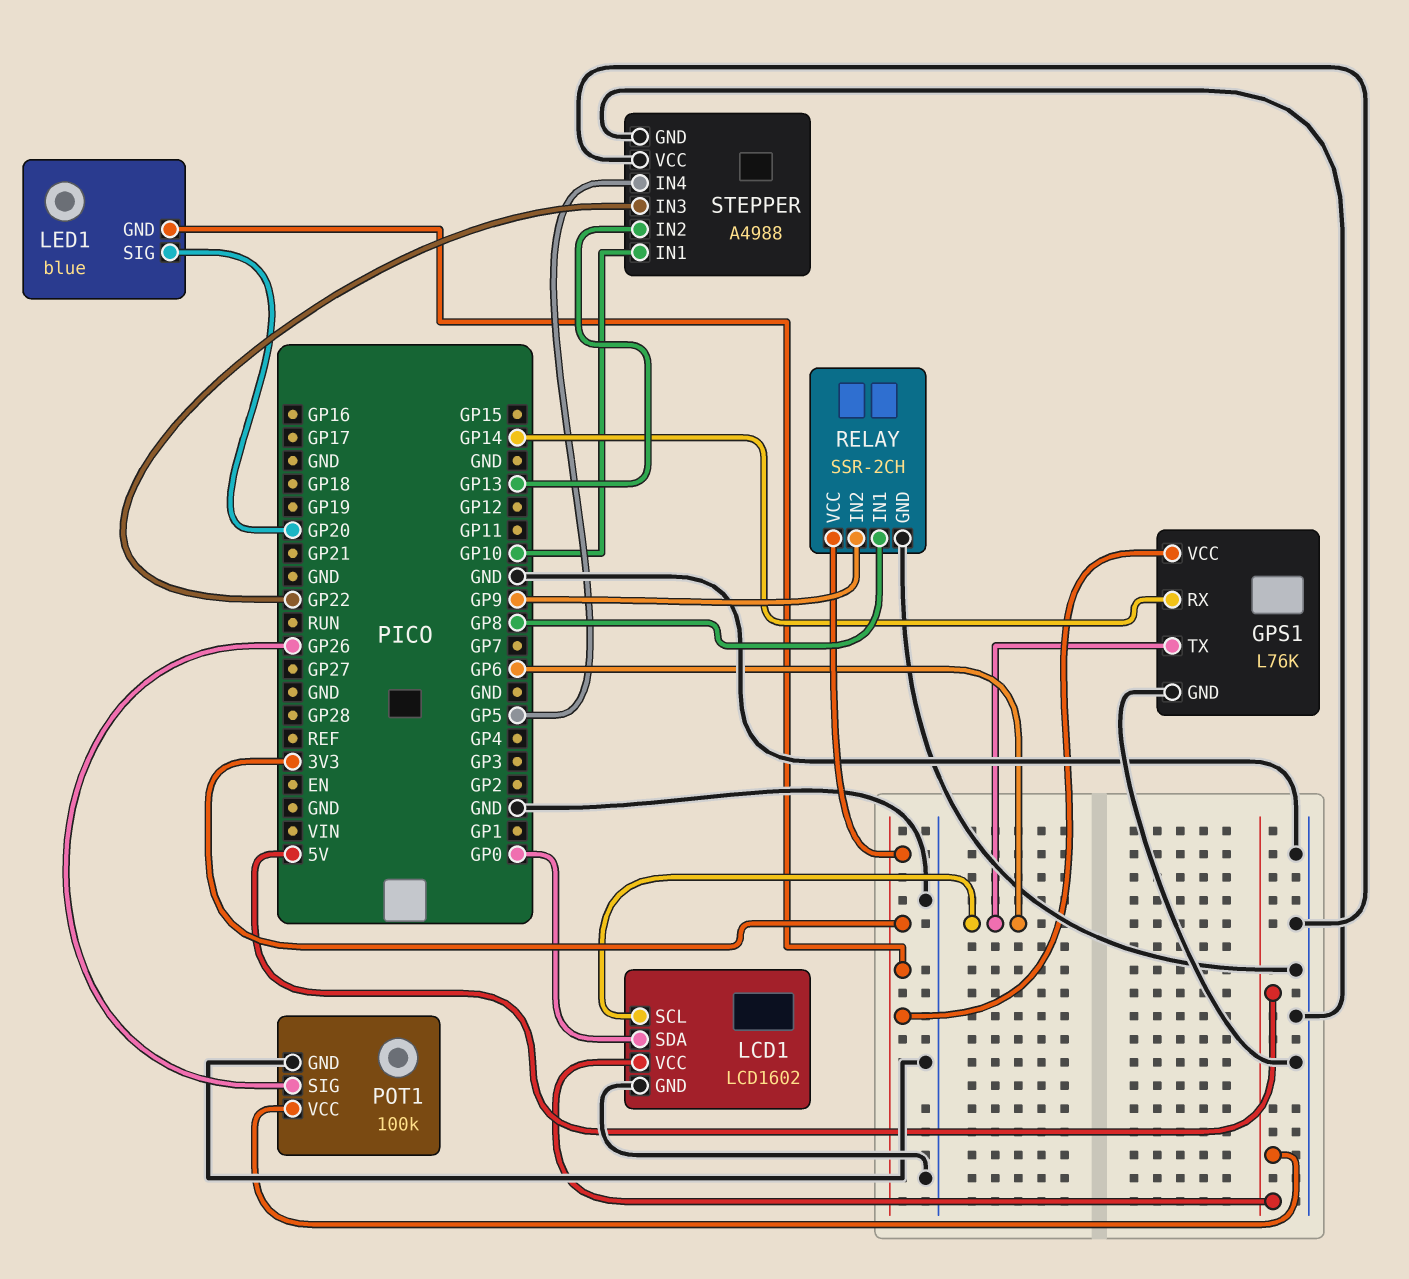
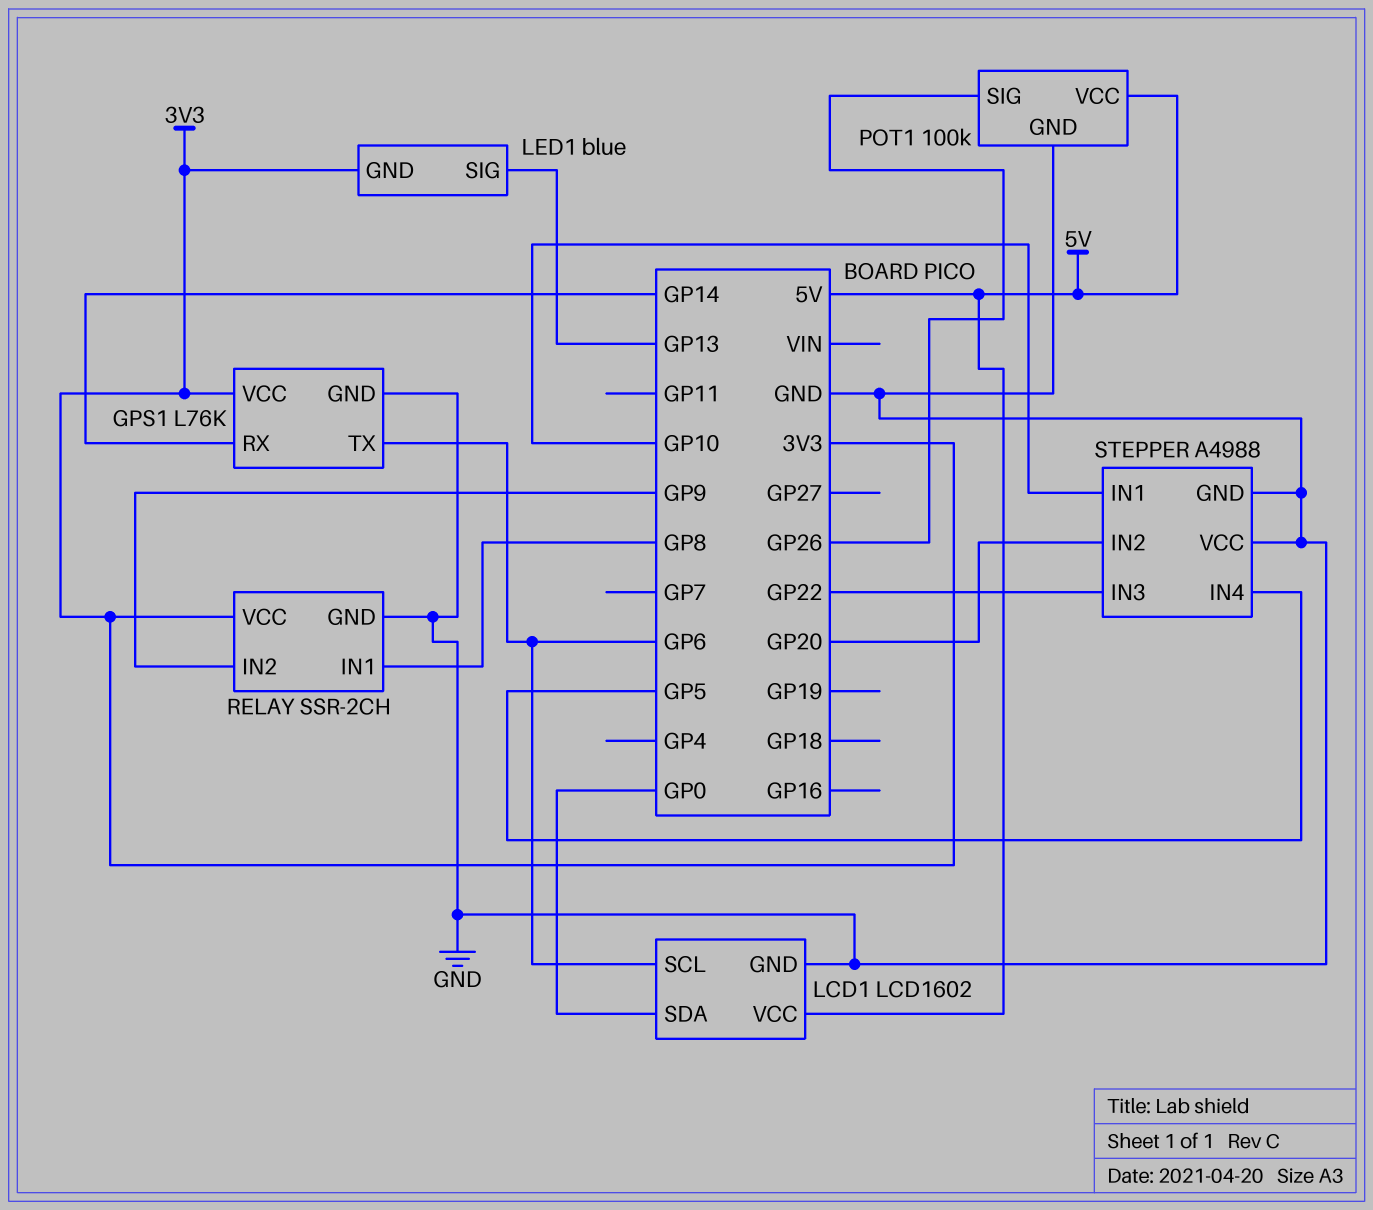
LED1 pin SIG: GP20 -> GP13
STEPPER pin IN2: GP13 -> GP20

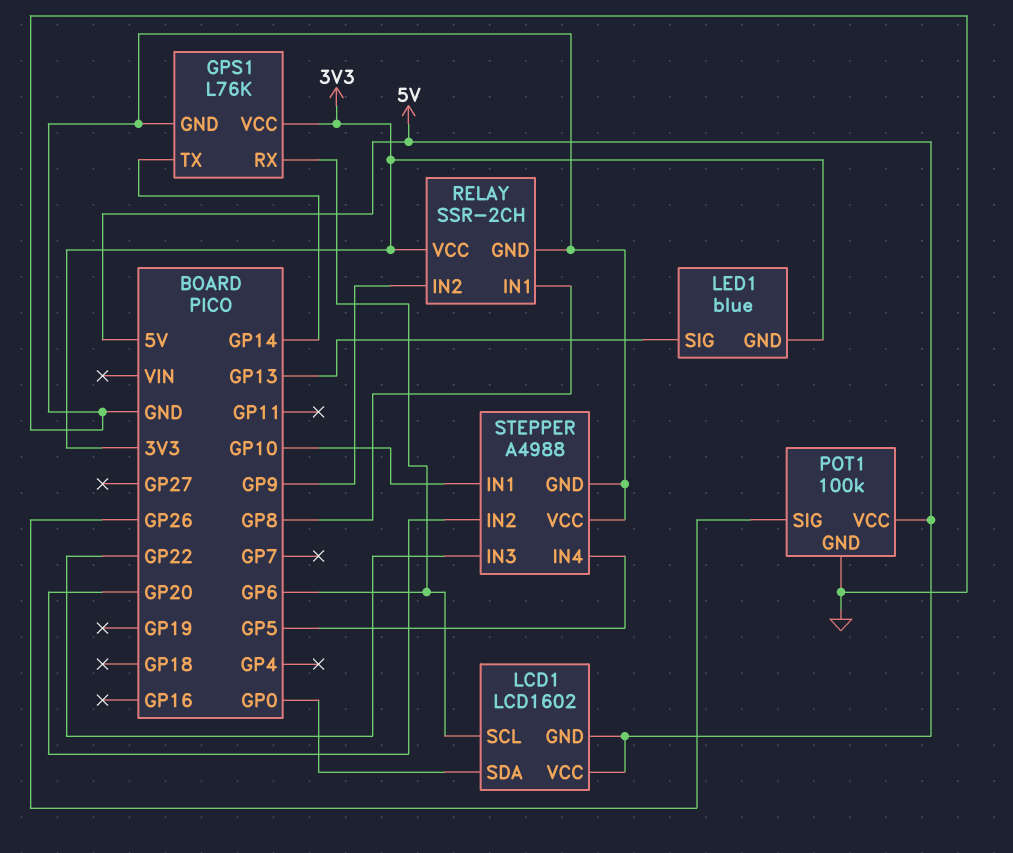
GPS1 pin RX: GP14 -> GP6
GPS1 pin TX: GP6 -> GP14
LCD1 pin GND: GND -> 5V

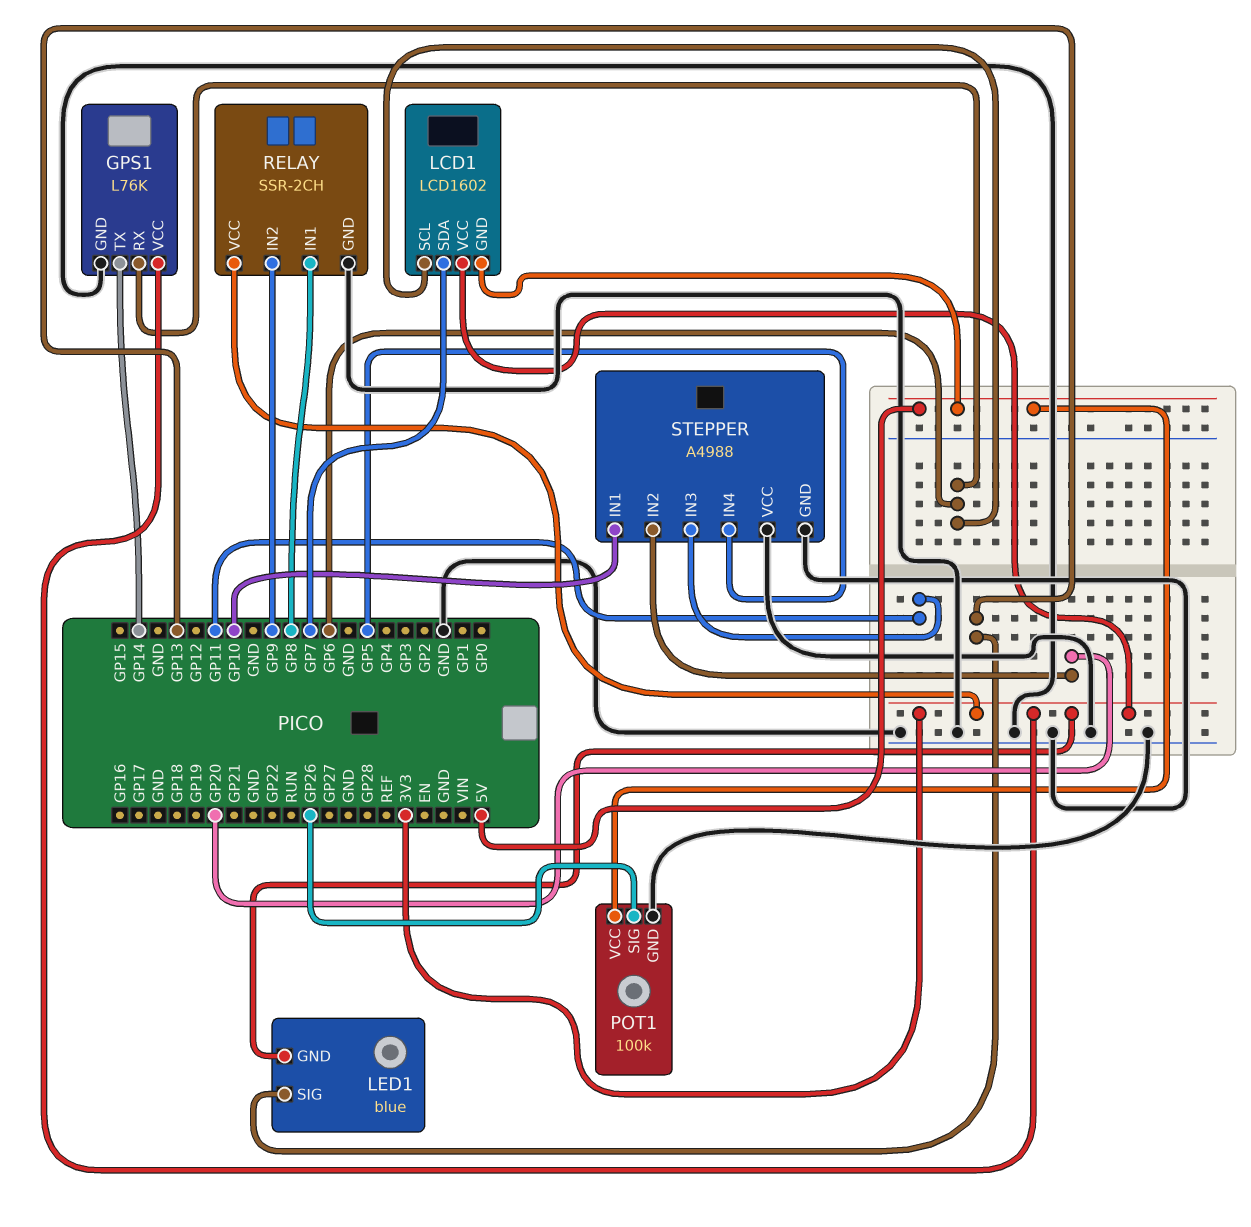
LCD1 pin SDA: GP0 -> GP7
LCD1 pin VCC: 5V -> 3V3
STEPPER pin IN3: GP22 -> GP11

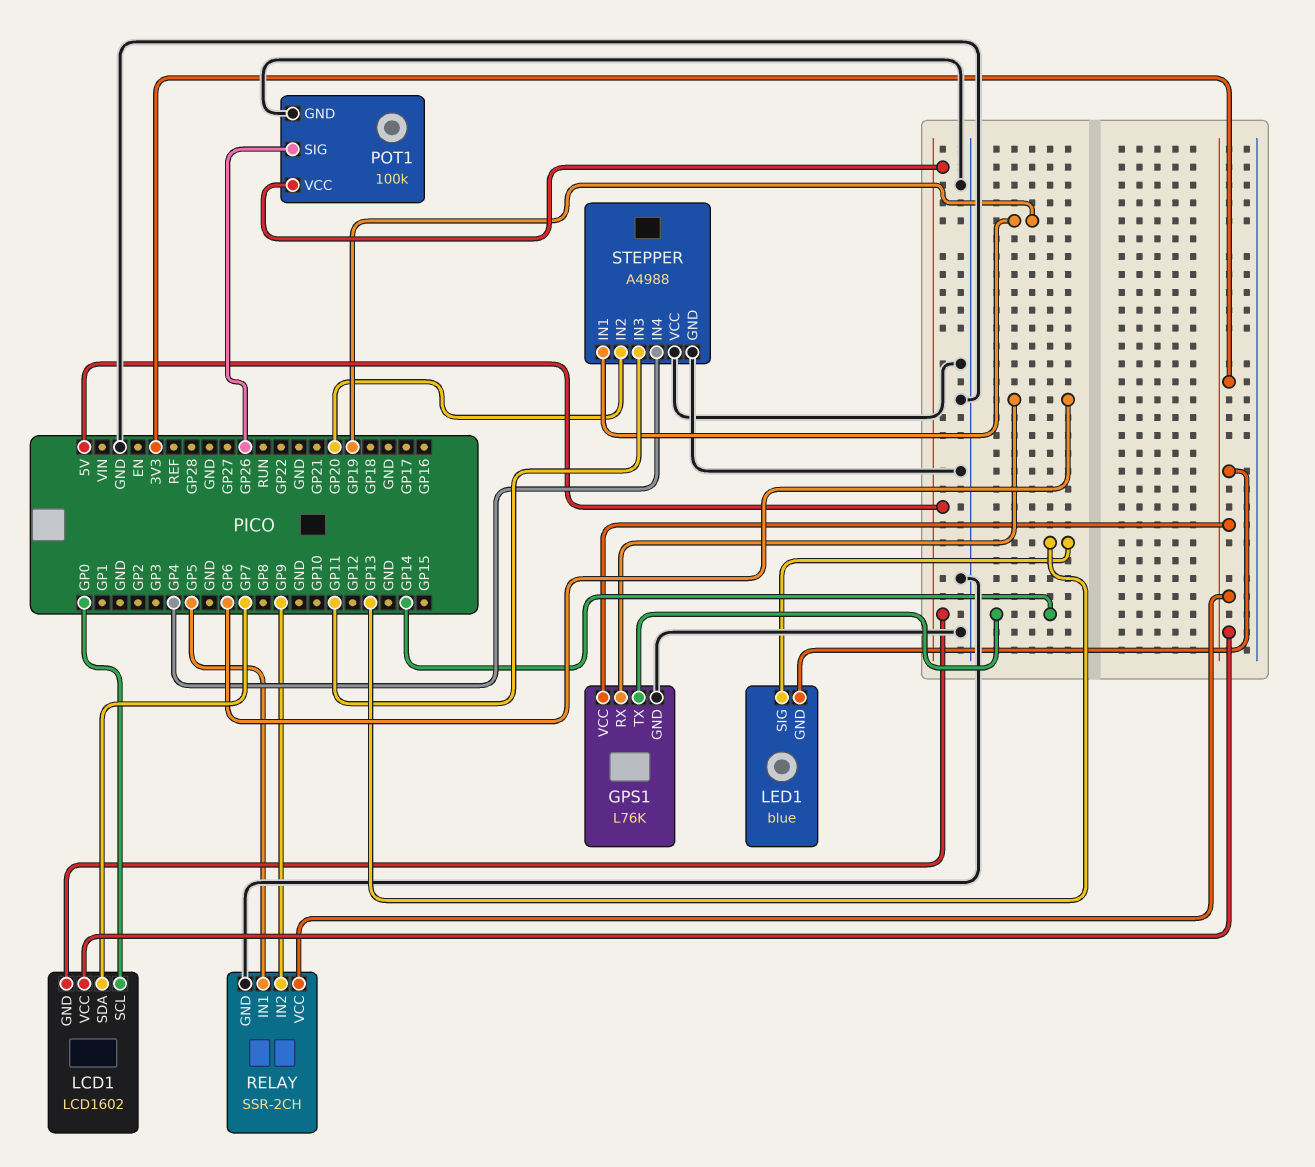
LCD1 pin SCL: GP6 -> GP0
RELAY pin IN1: GP8 -> GP5
STEPPER pin IN1: GP10 -> GP19
STEPPER pin IN4: GP5 -> GP4

